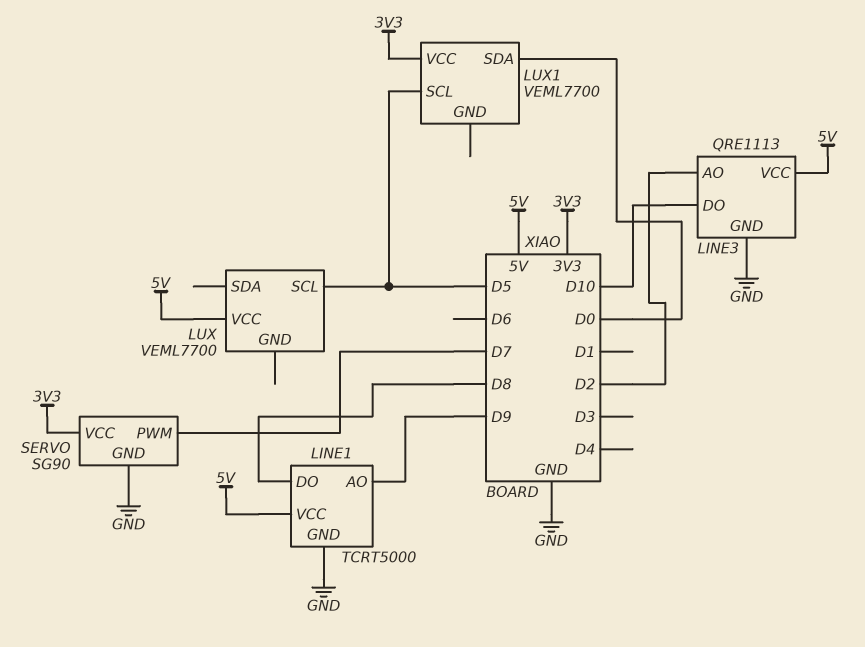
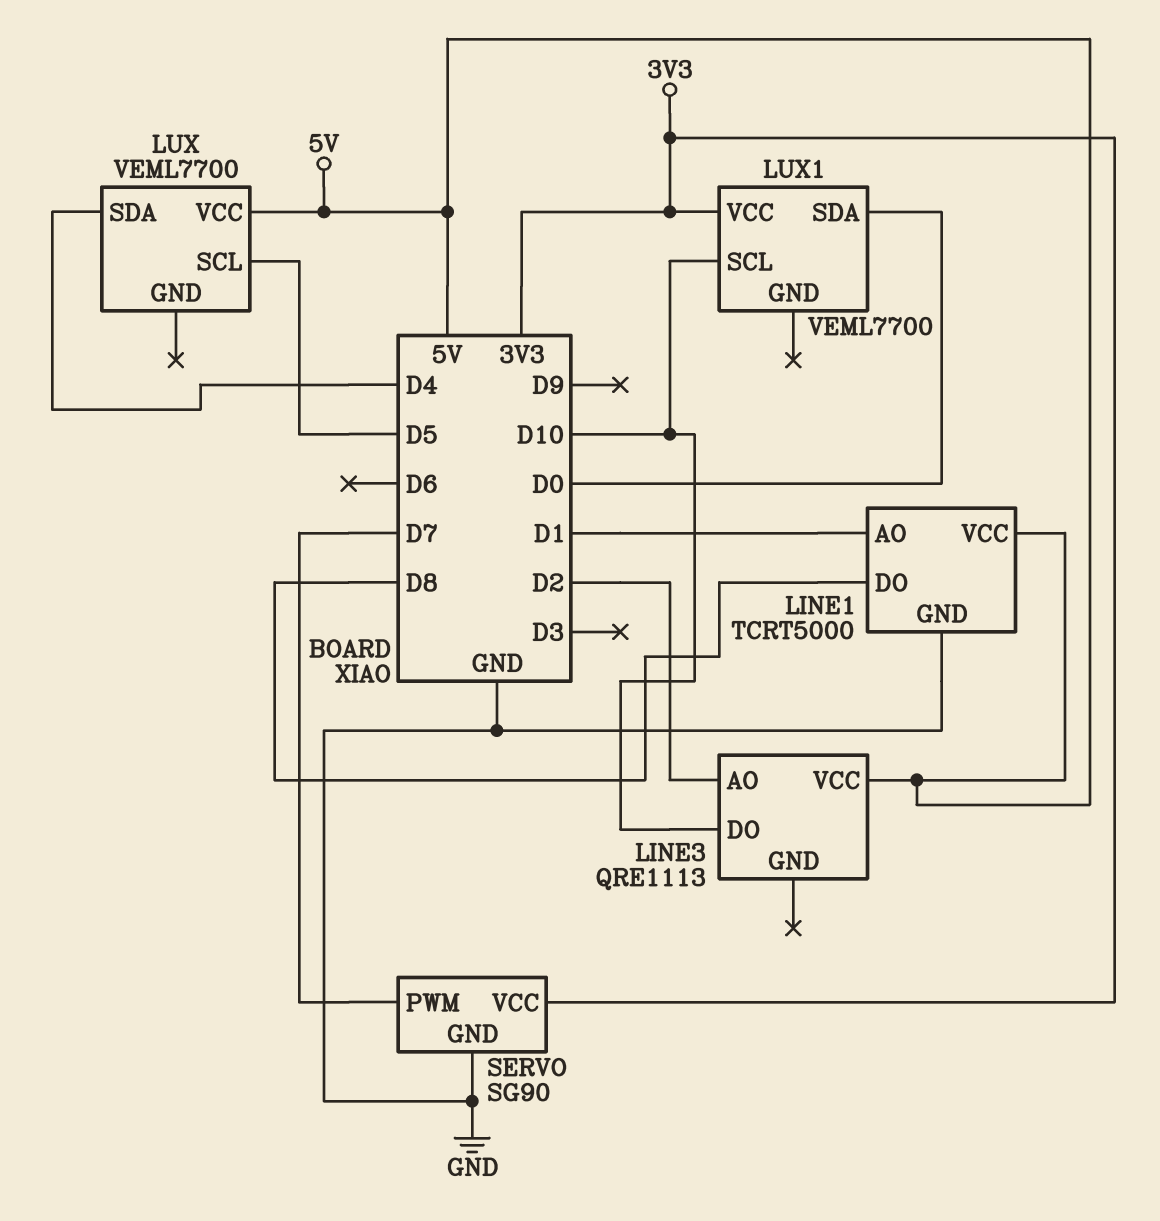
LINE1 pin AO: D9 -> D1
LINE3 pin GND: GND -> none
LUX pin SDA: none -> D4
LUX1 pin SCL: D5 -> D10

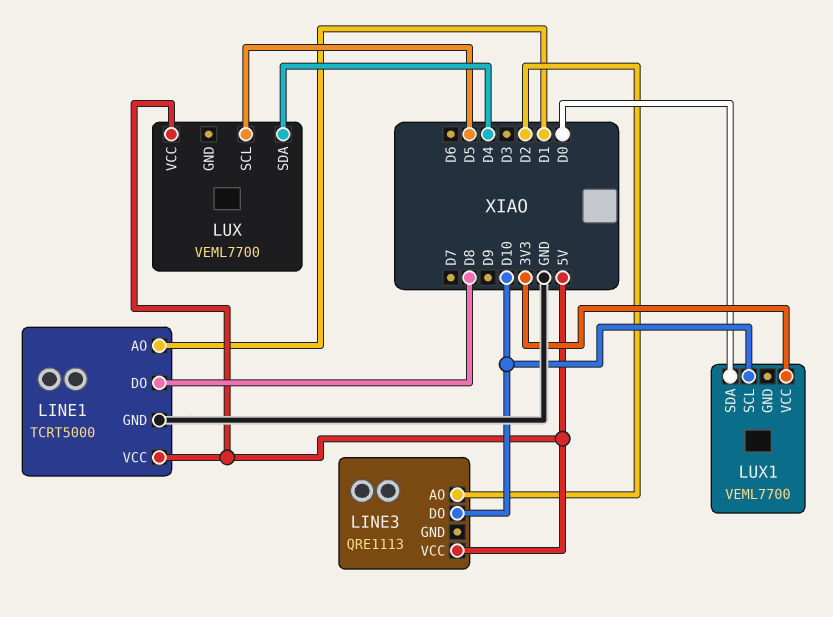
SERVO: SG90 -> none
SERVO pin GND: GND -> none
SERVO pin PWM: D7 -> none
SERVO pin VCC: 3V3 -> none

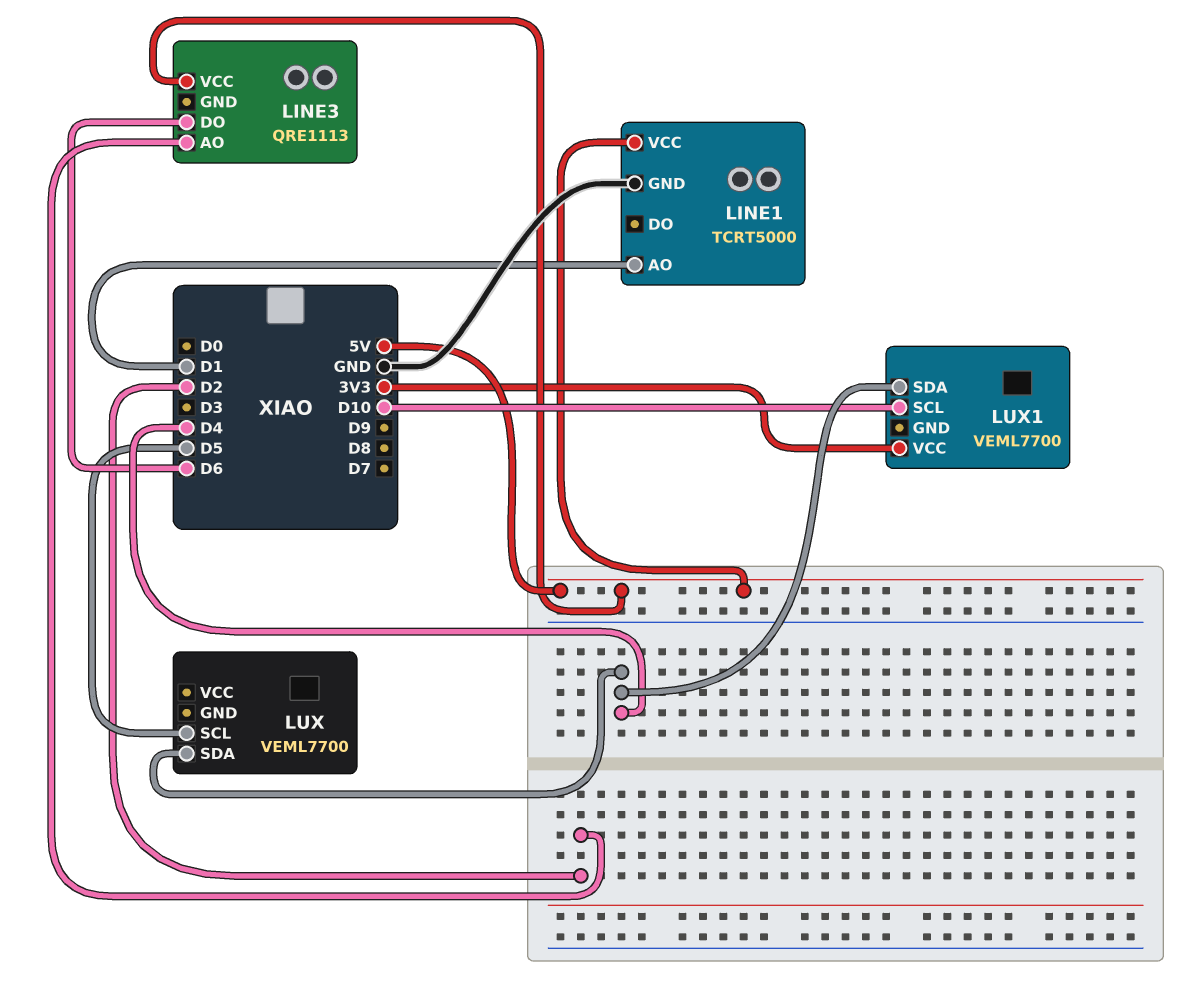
LINE1 pin DO: D8 -> none
LINE3 pin DO: D10 -> D6
LUX pin VCC: 5V -> none
LUX1 pin SDA: D0 -> D4

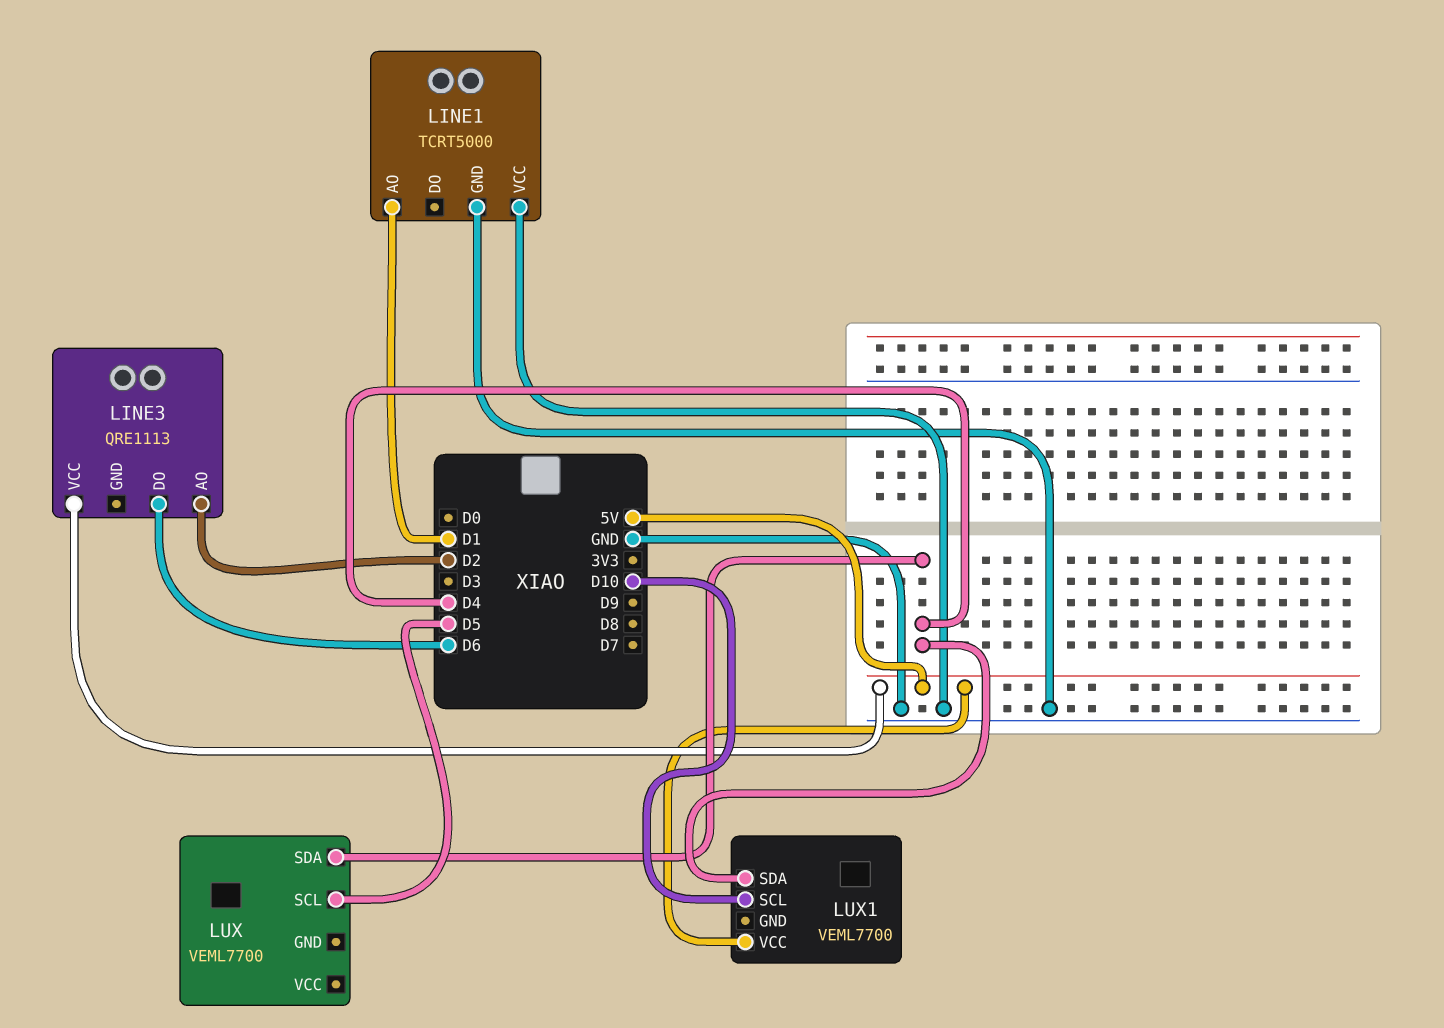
LINE1 pin VCC: 5V -> GND
LUX1 pin VCC: 3V3 -> 5V

